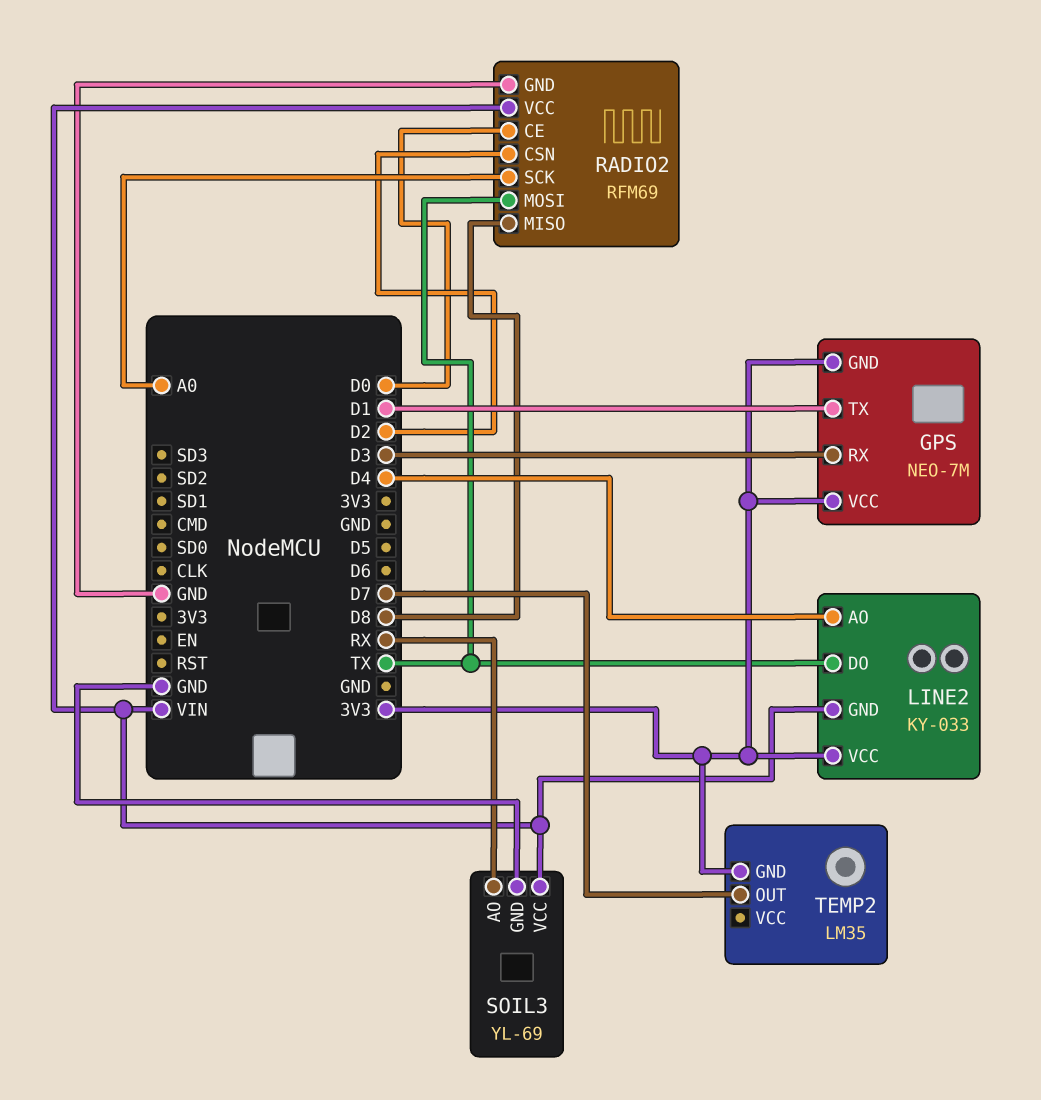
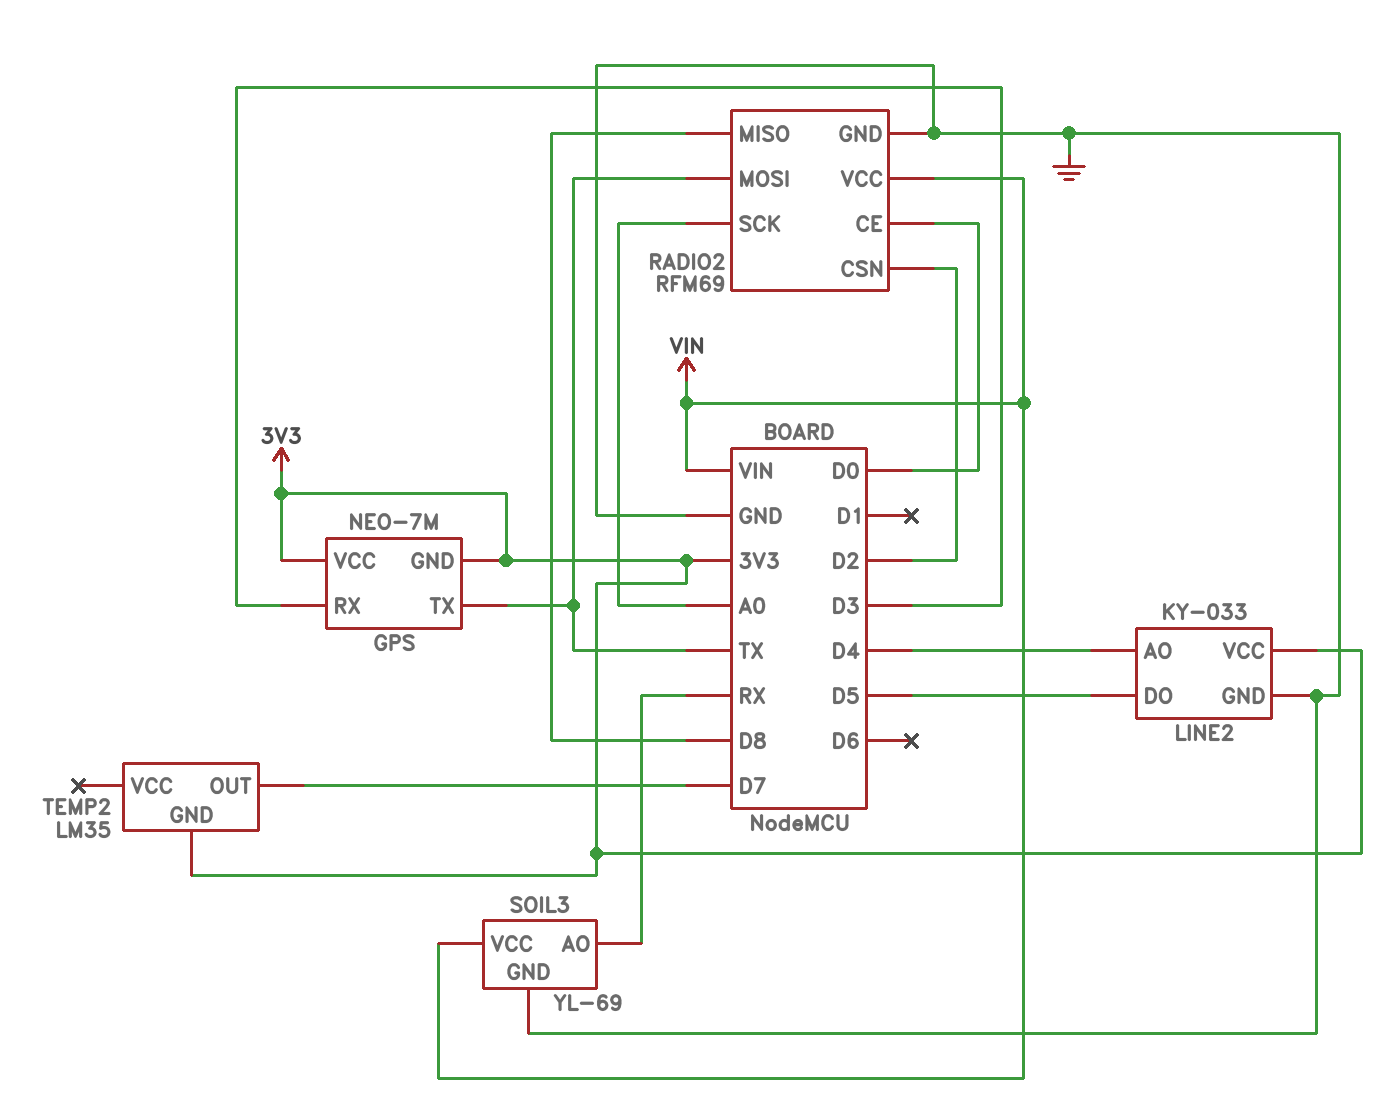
GPS pin TX: D1 -> TX
LINE2 pin DO: TX -> D5
LINE2 pin GND: VIN -> GND

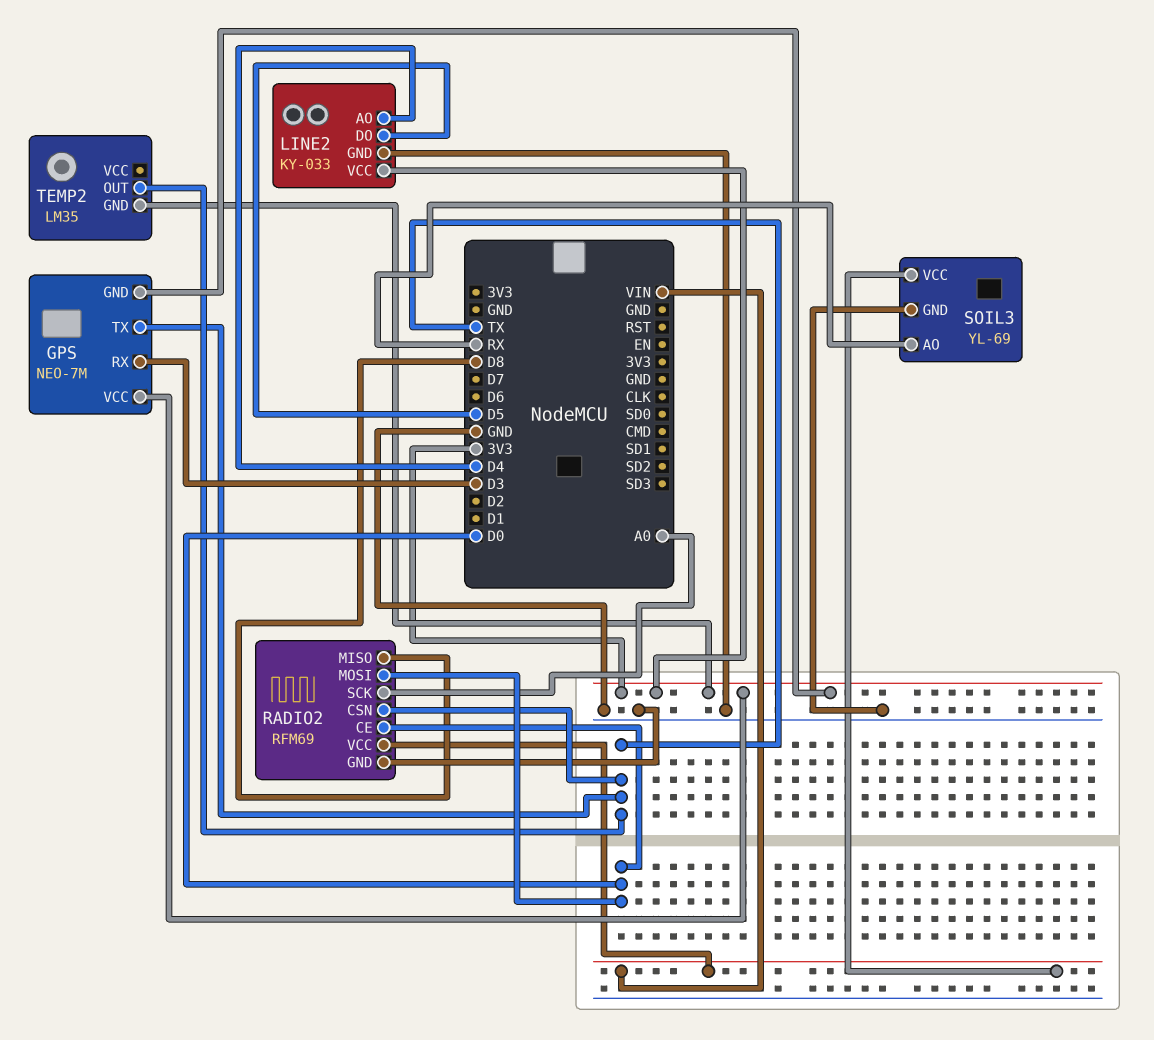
RADIO2 pin CSN: D2 -> TX
RADIO2 pin MOSI: TX -> D0
TEMP2 pin OUT: D7 -> TX

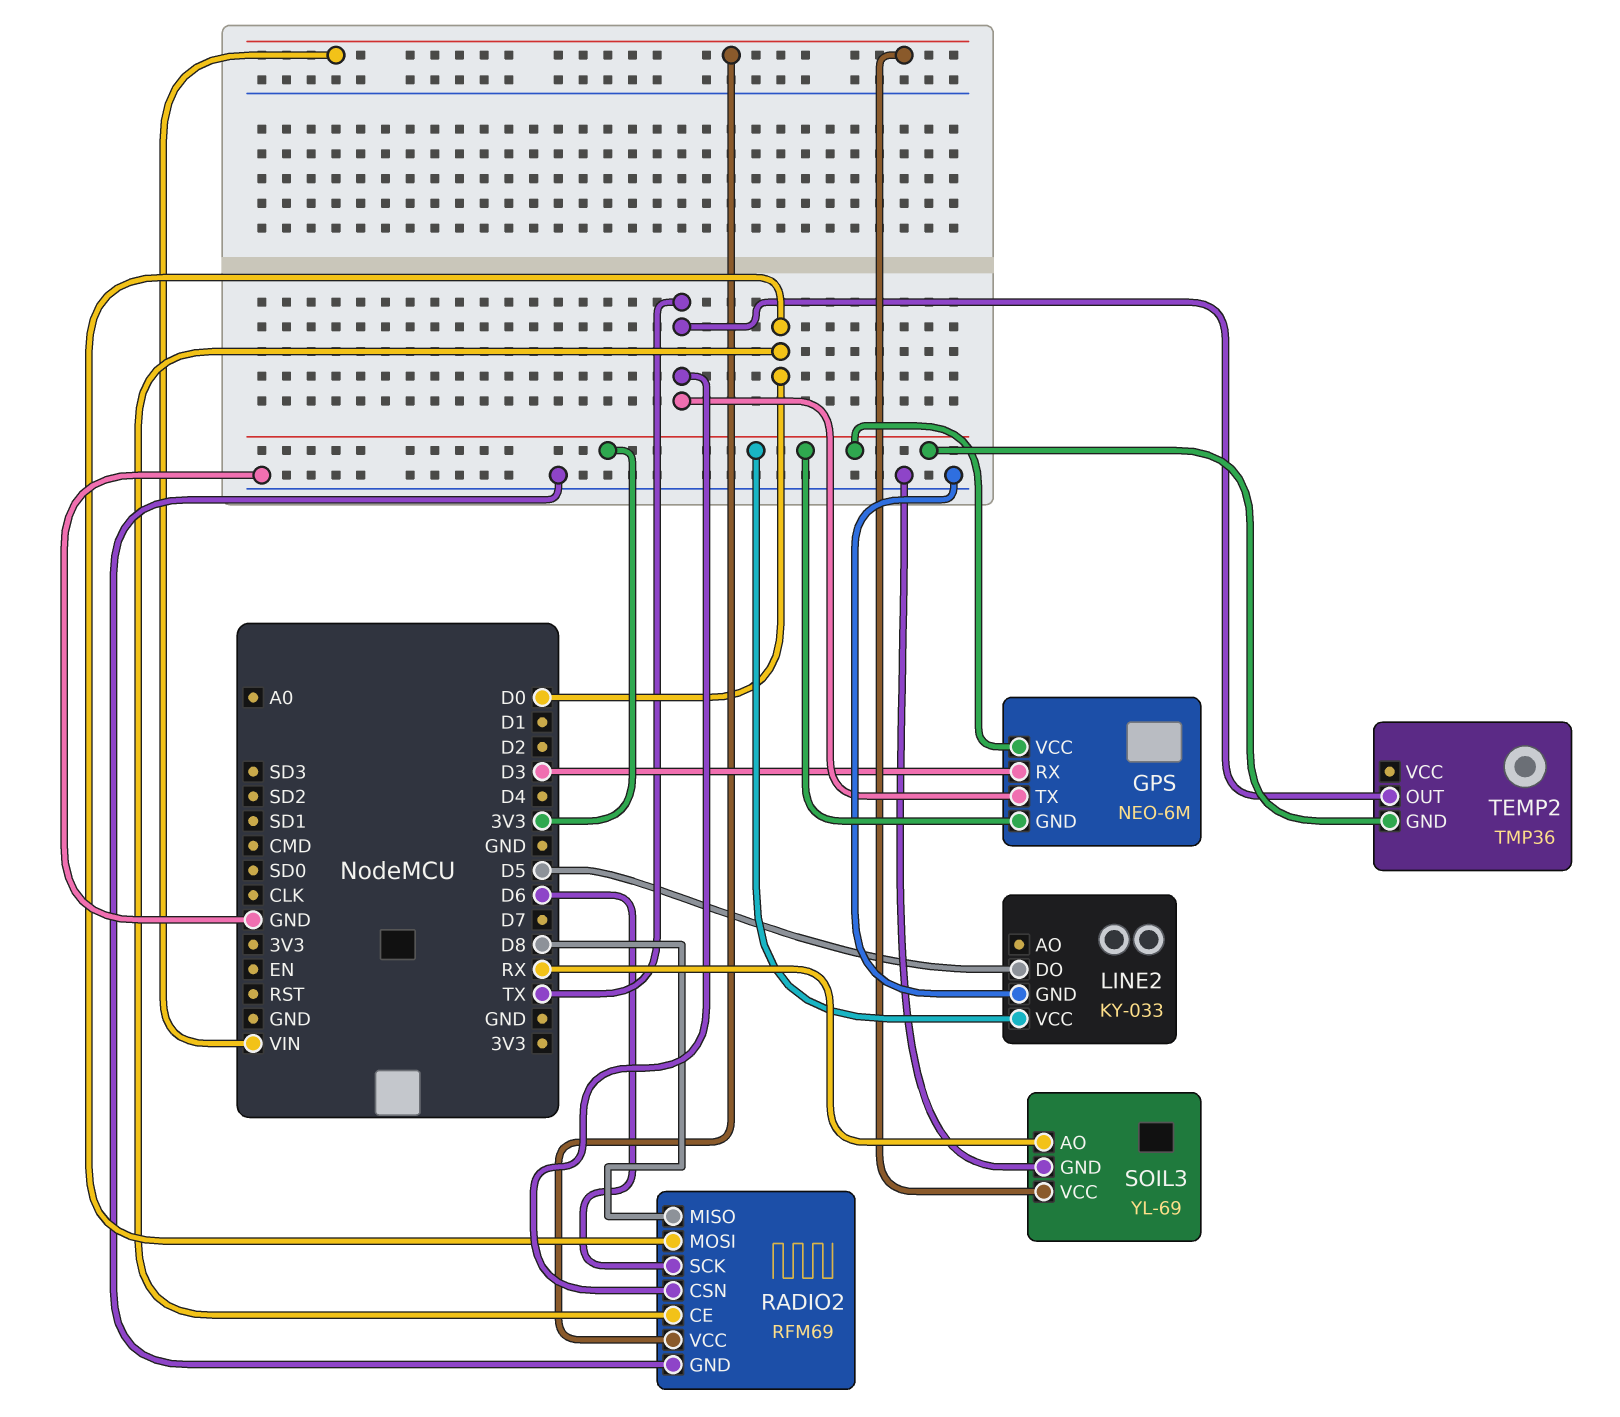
GPS: NEO-7M -> NEO-6M
LINE2 pin AO: D4 -> none
RADIO2 pin SCK: A0 -> D6
TEMP2: LM35 -> TMP36

